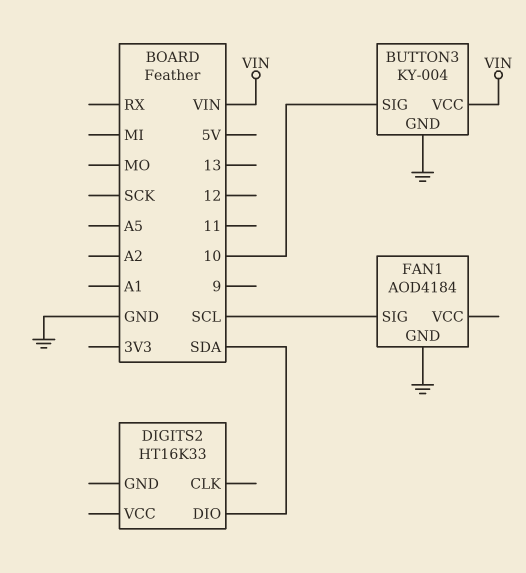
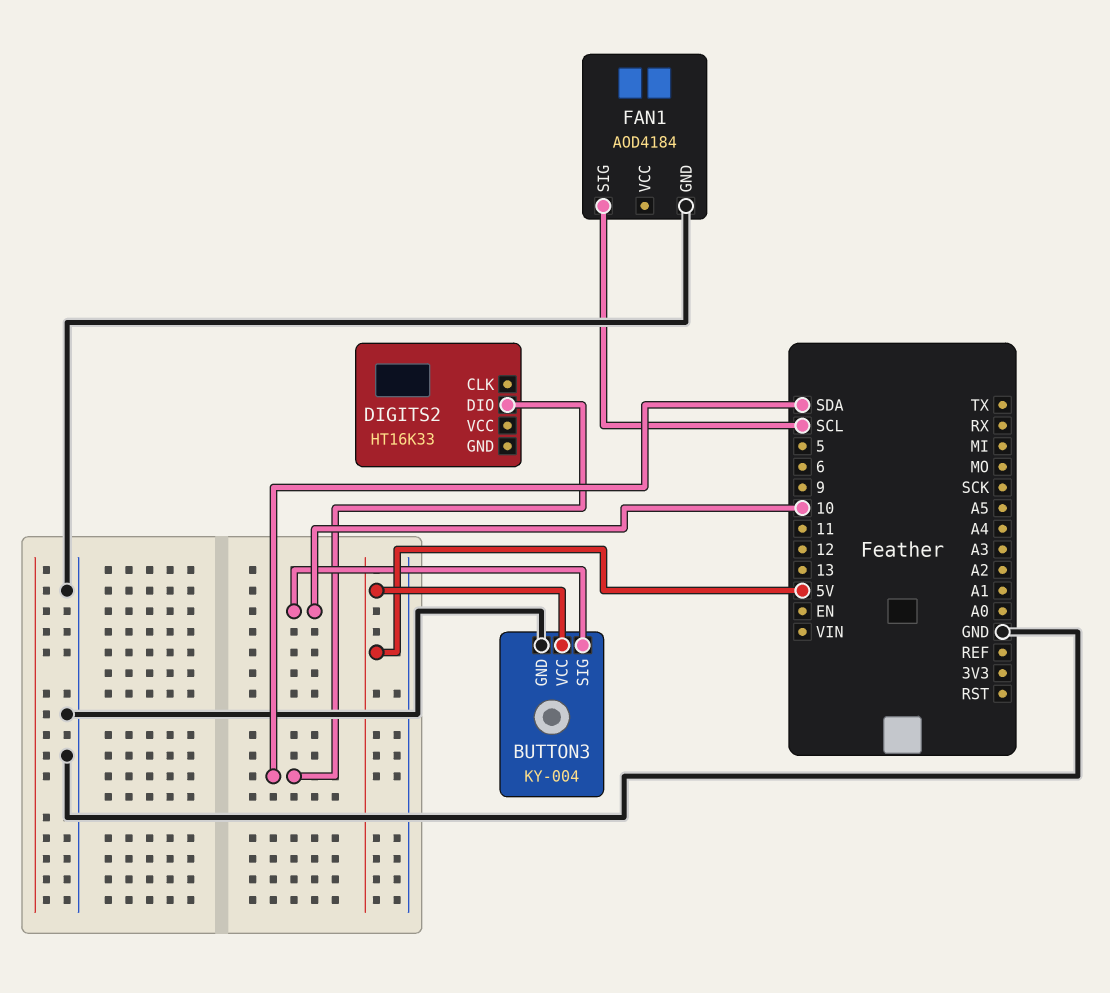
BUTTON3 pin VCC: VIN -> 5V

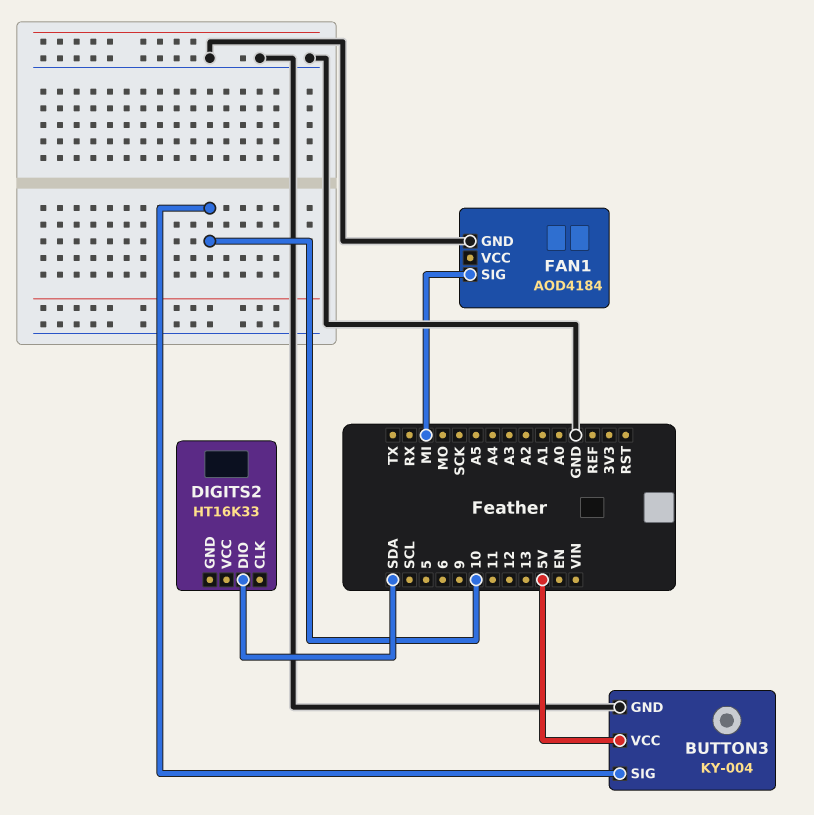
FAN1 pin SIG: SCL -> MI

